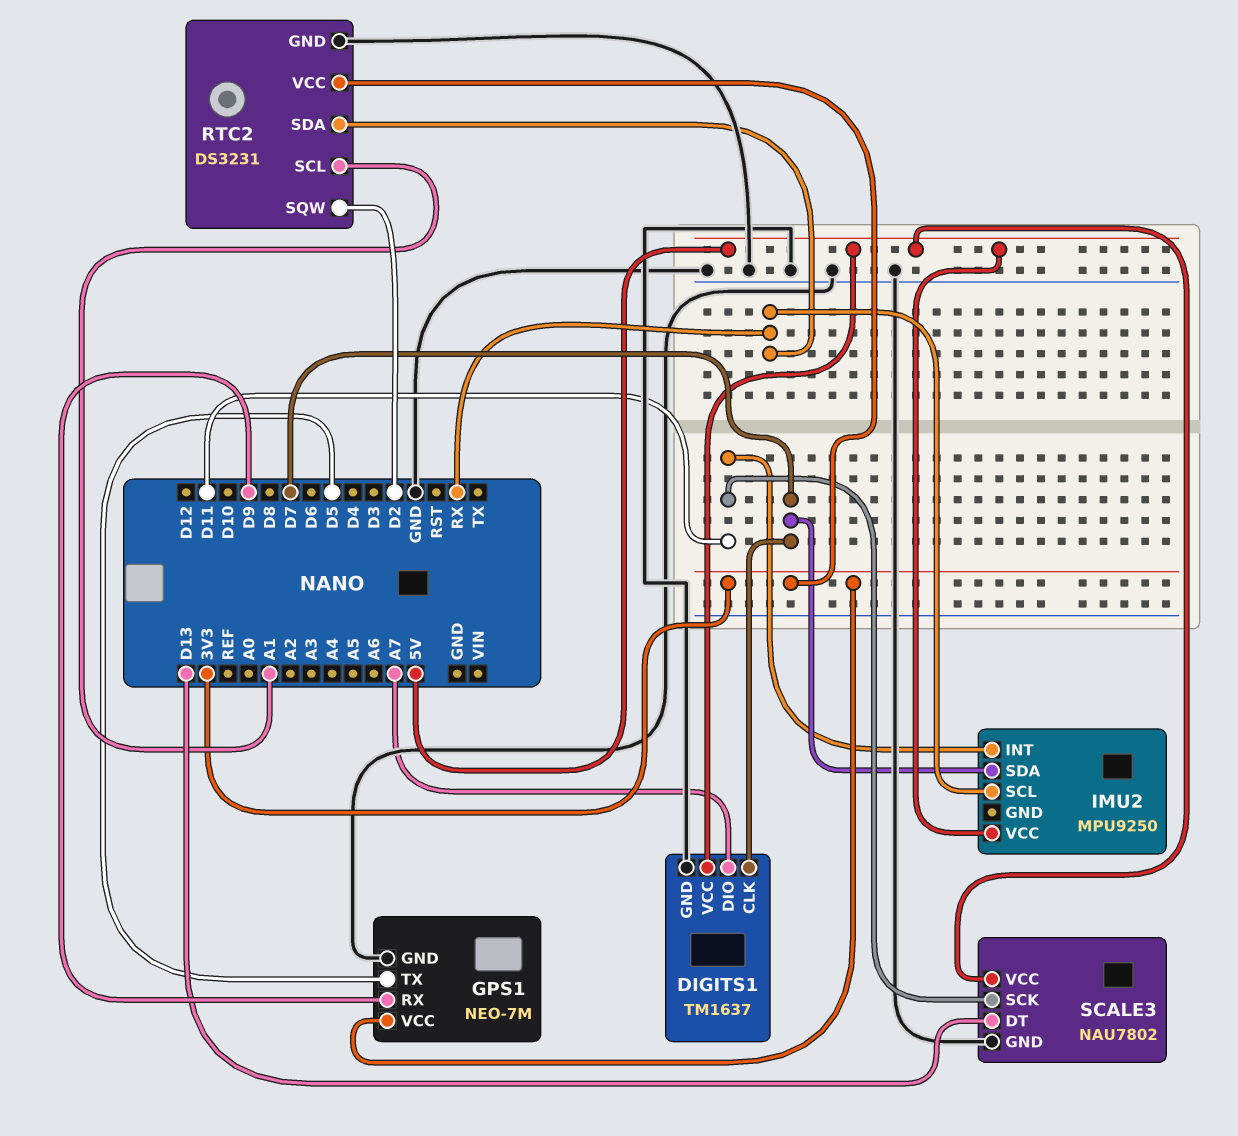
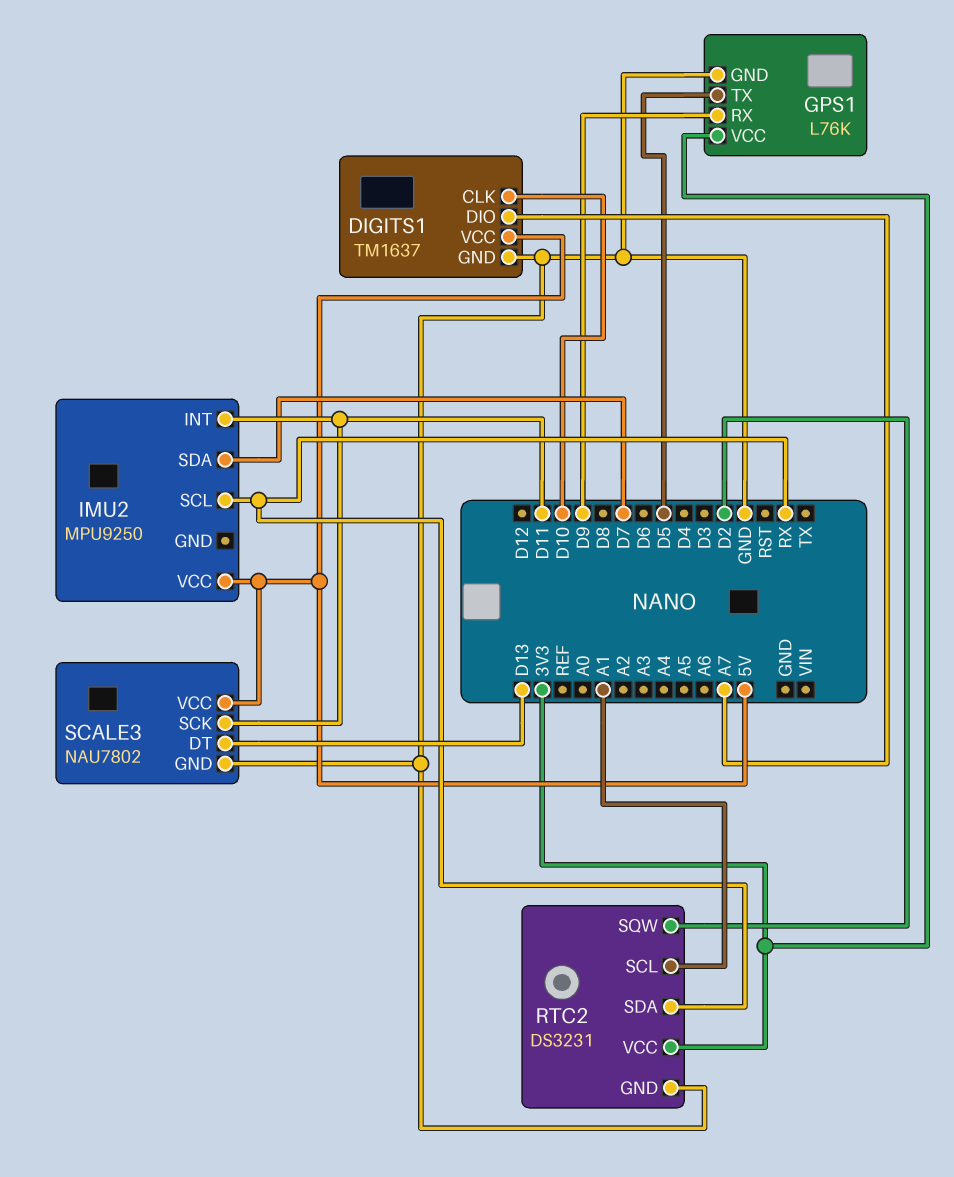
DIGITS1 pin CLK: D7 -> D10
GPS1: NEO-7M -> L76K

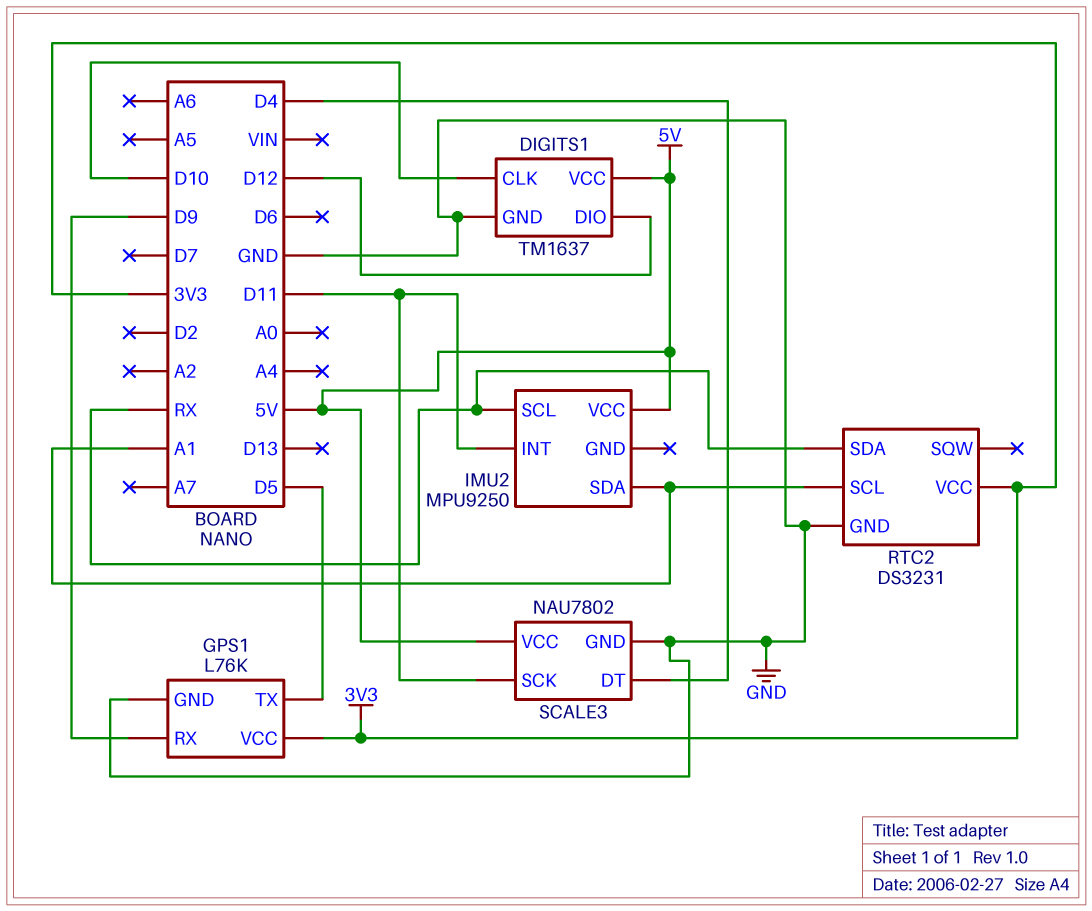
DIGITS1 pin DIO: A7 -> D12
IMU2 pin SDA: D7 -> A1
RTC2 pin SQW: D2 -> none
SCALE3 pin DT: D13 -> D4

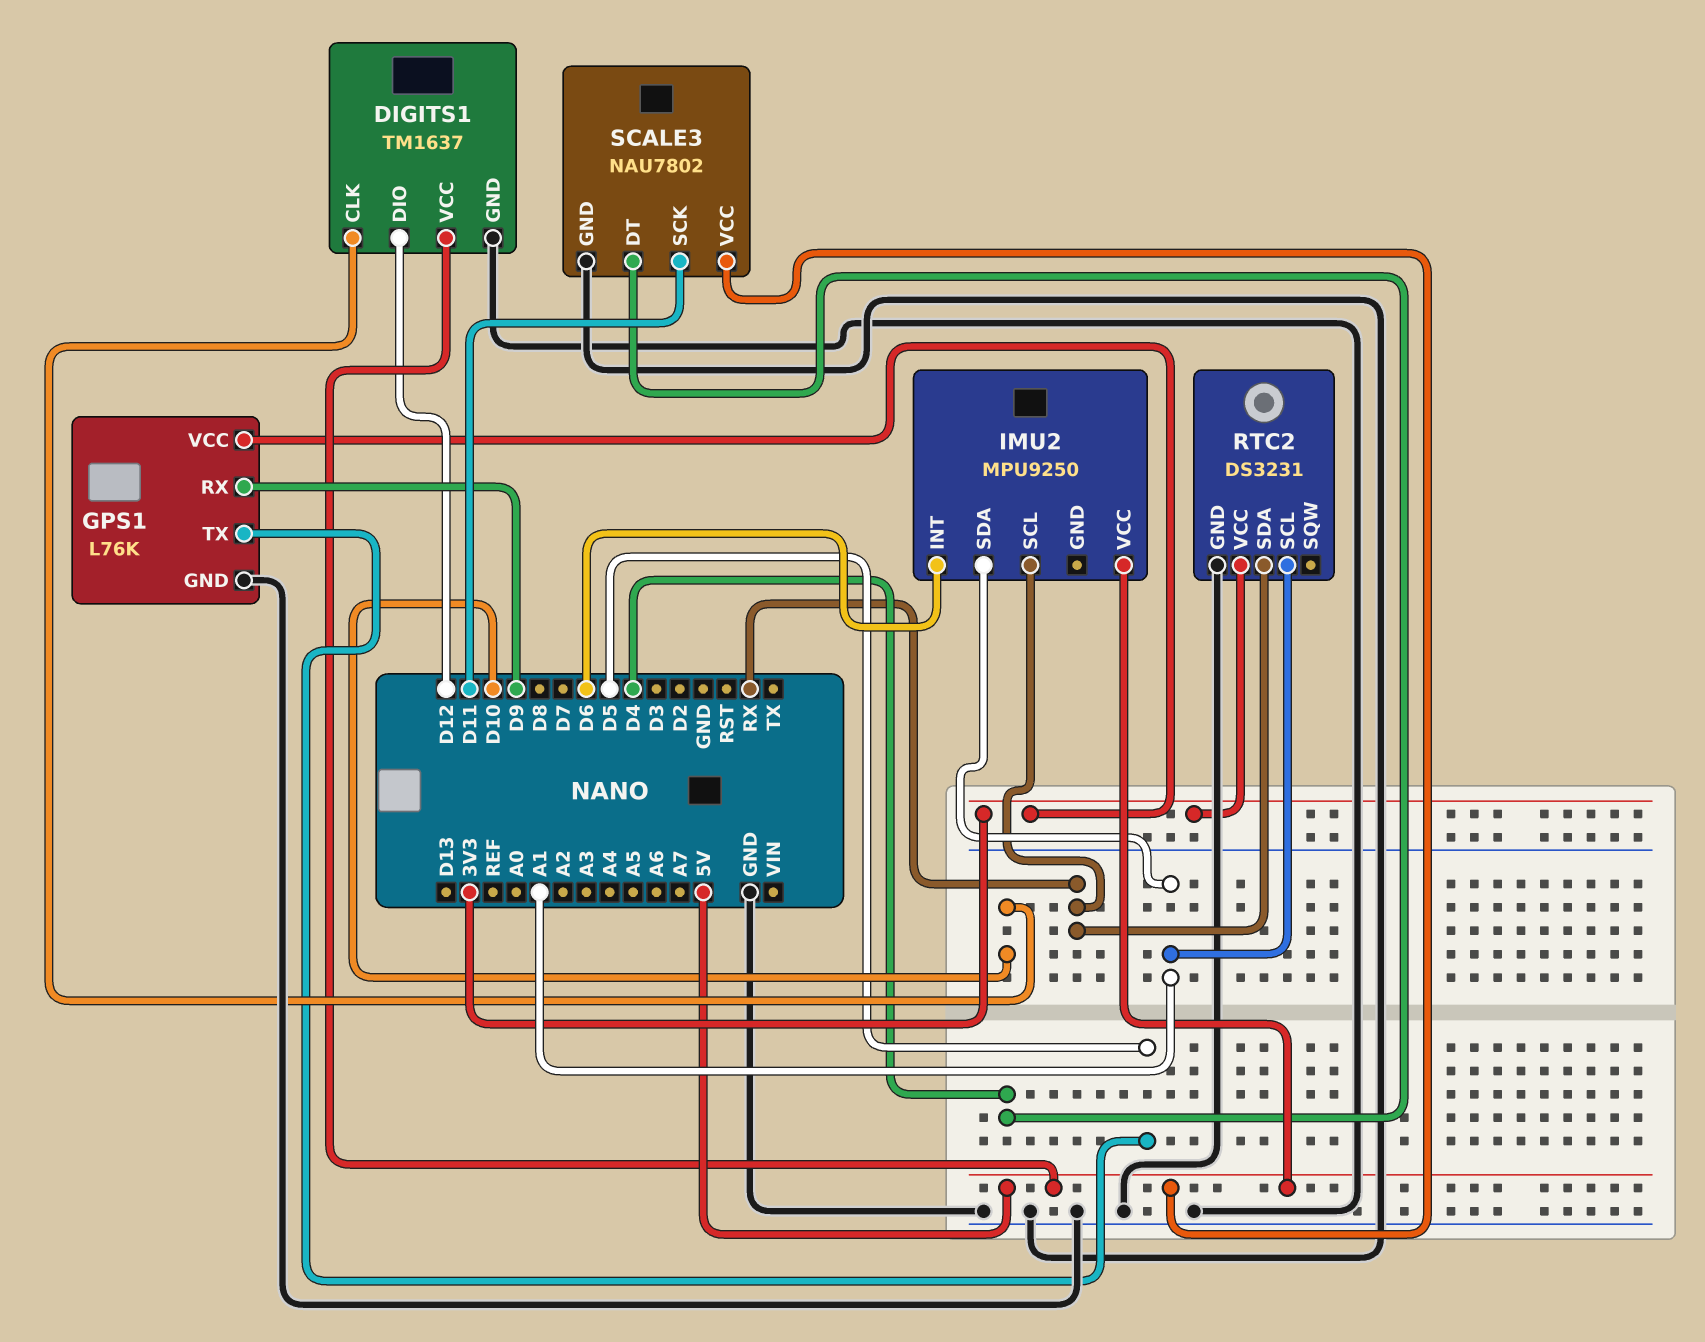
IMU2 pin INT: D11 -> D6

